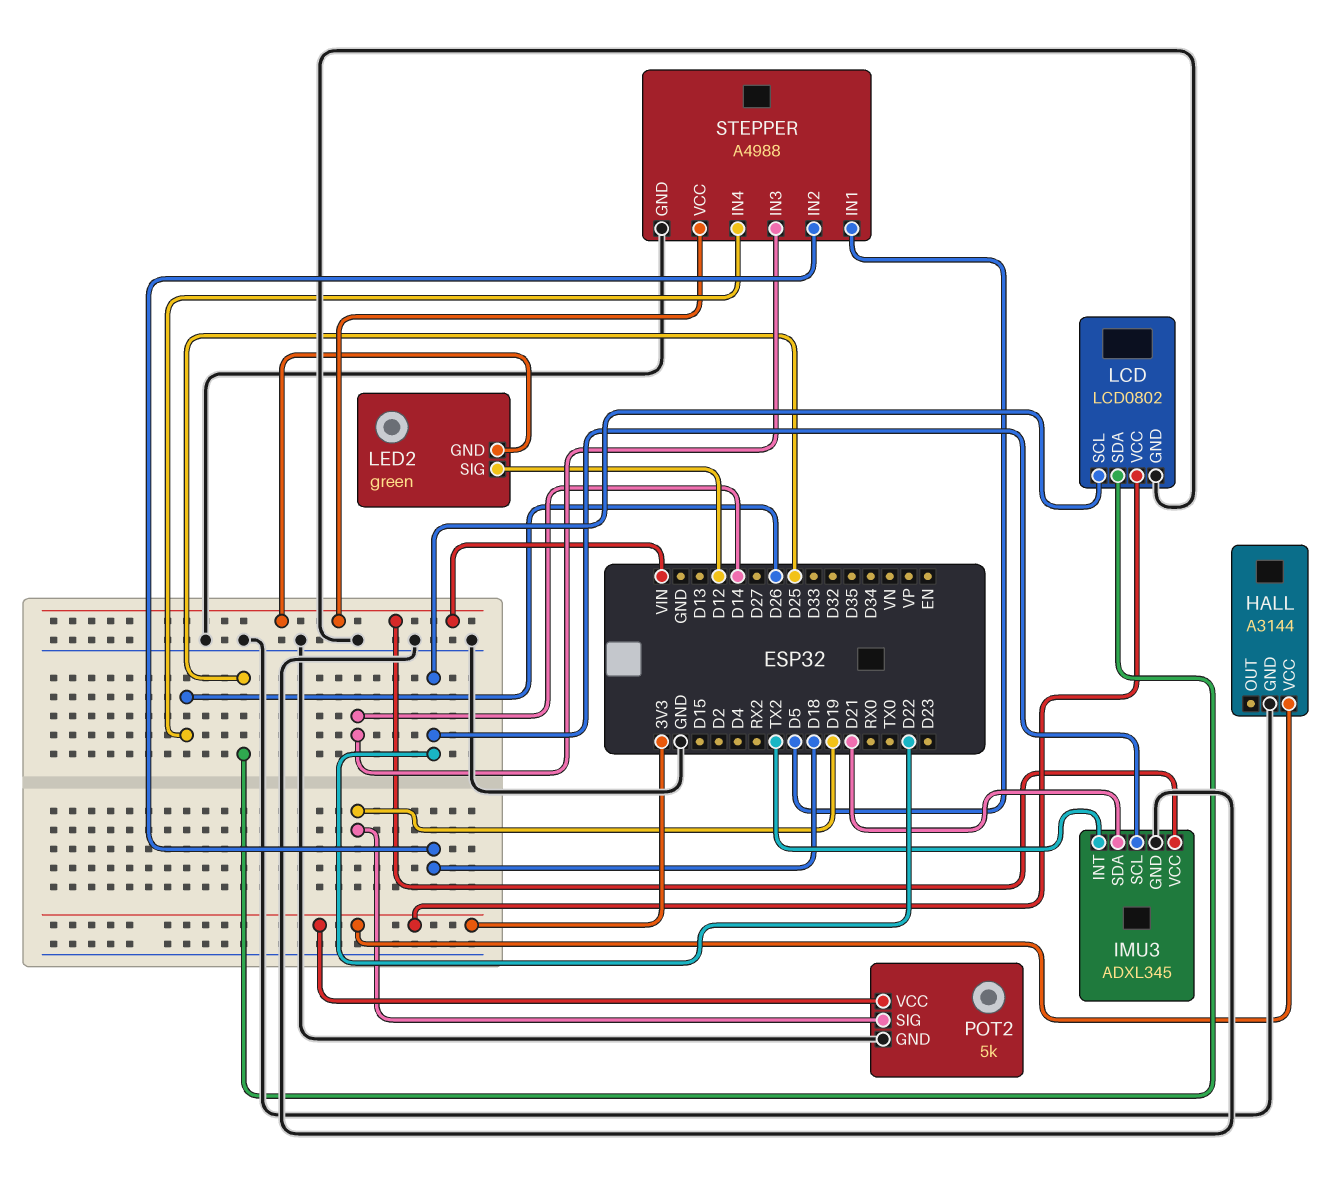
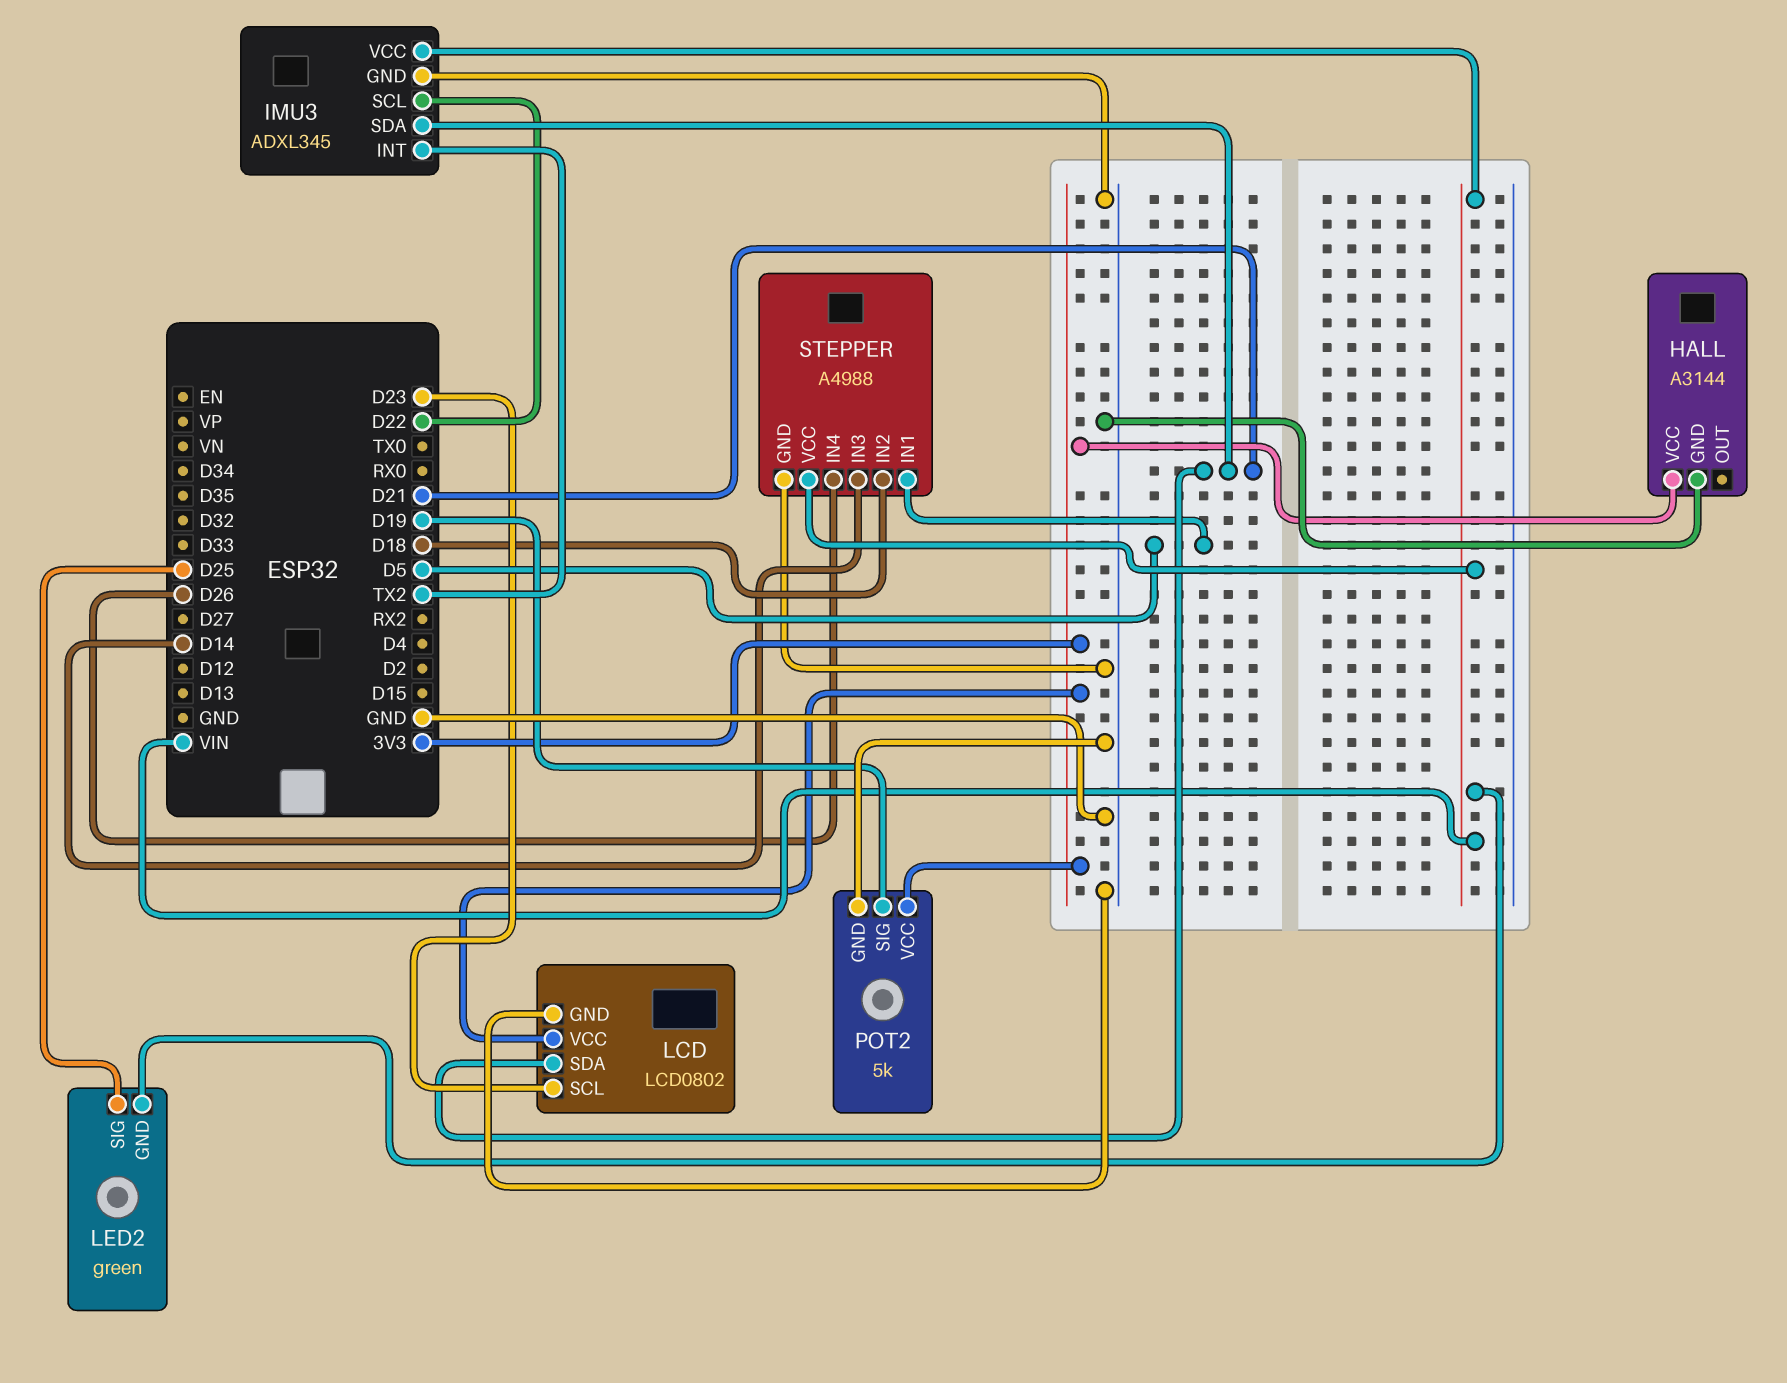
LCD pin SCL: D22 -> D23
LCD pin SDA: D25 -> D21
LED2 pin SIG: D12 -> D25

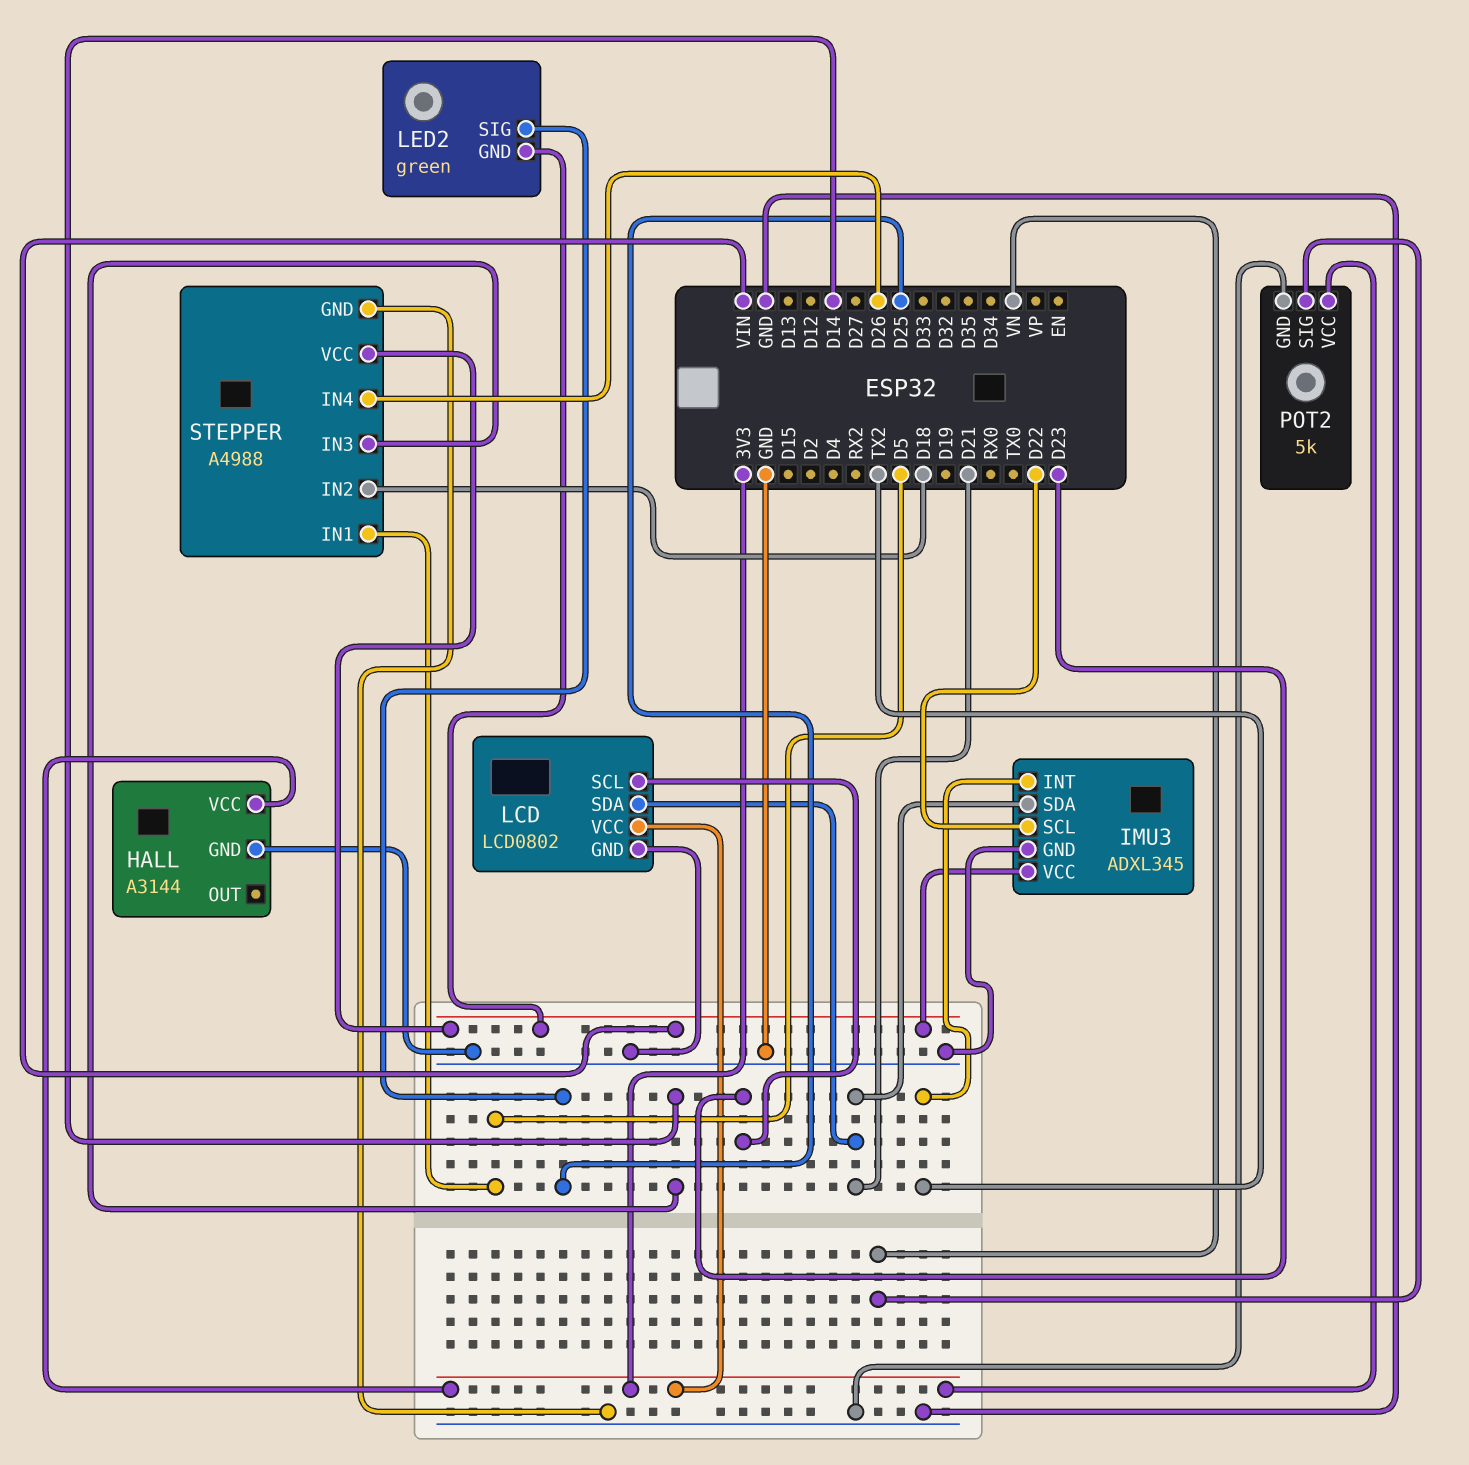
POT2 pin SIG: D19 -> VN

